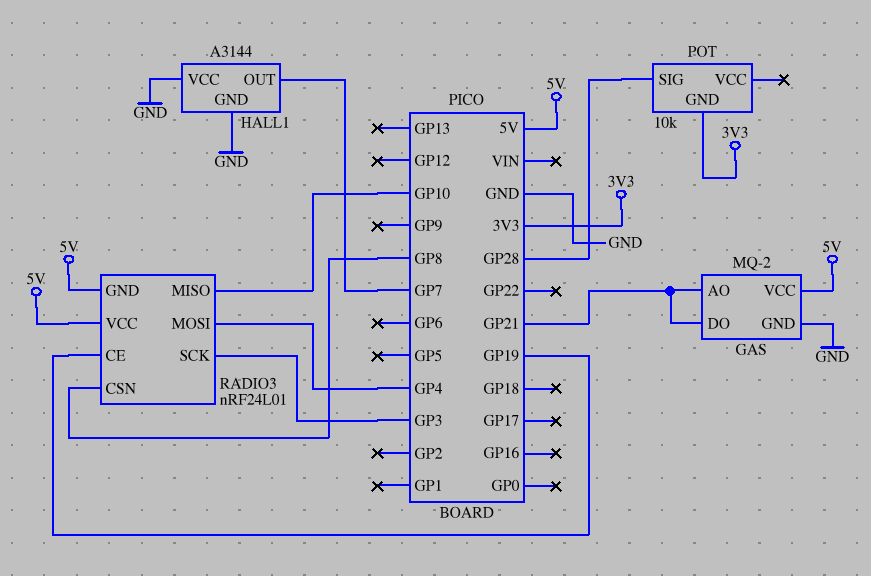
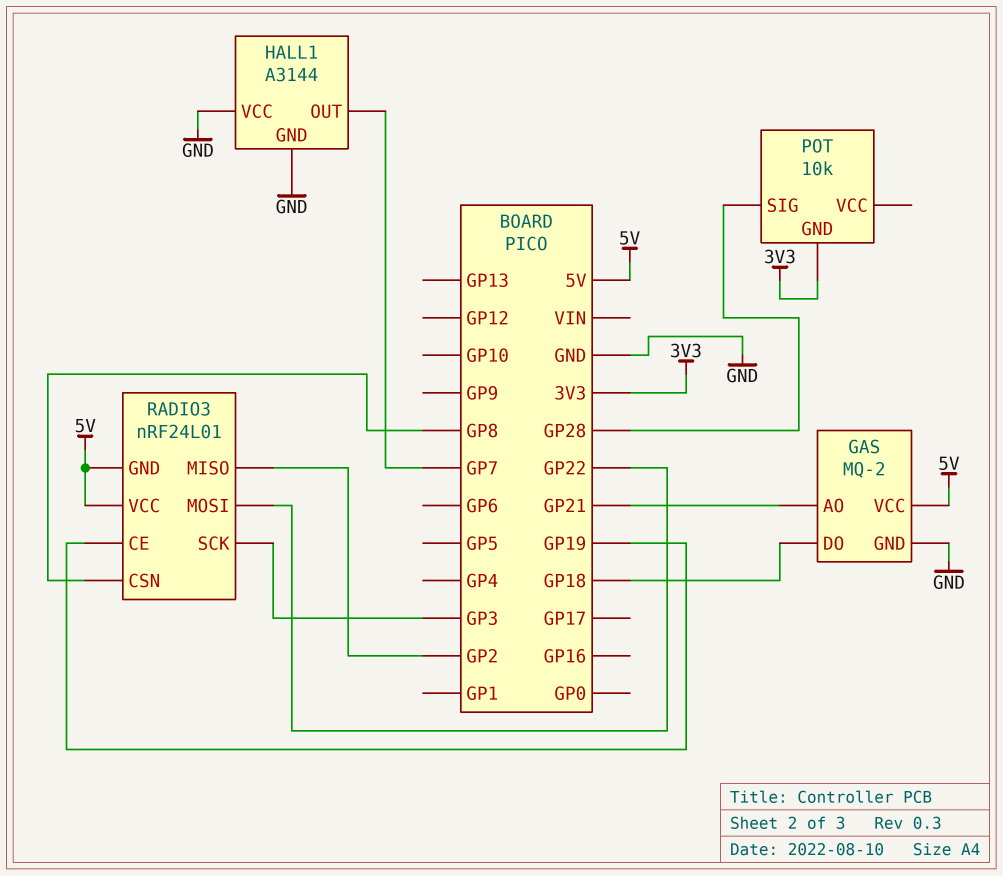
GAS pin DO: GP21 -> GP18
RADIO3 pin MISO: GP10 -> GP2
RADIO3 pin MOSI: GP4 -> GP22

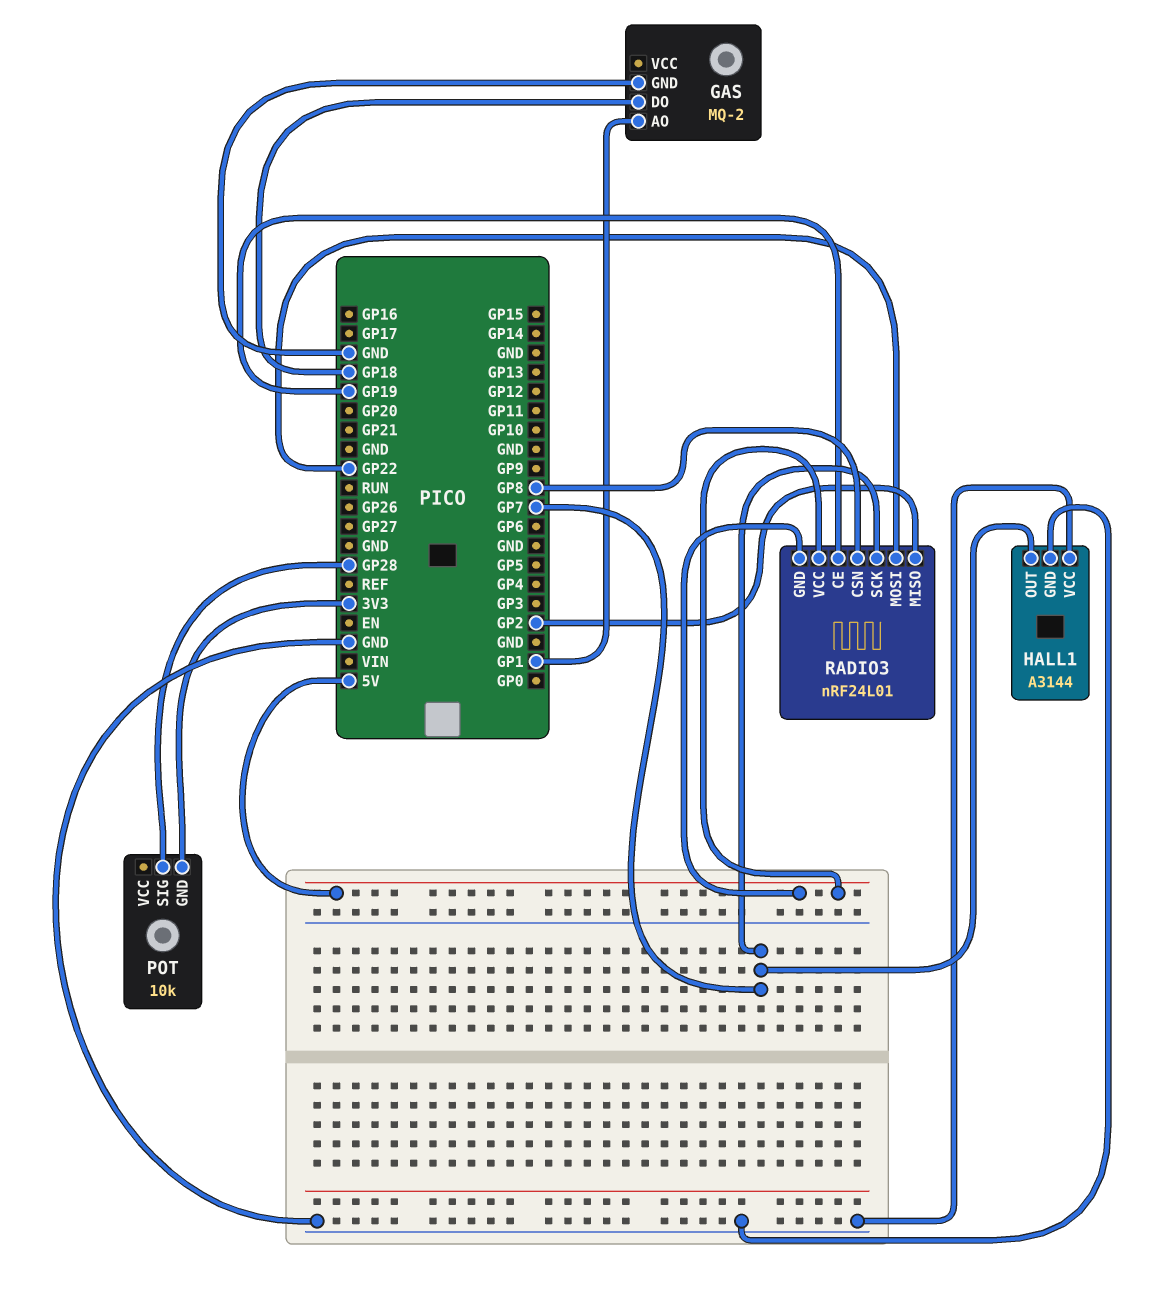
GAS pin AO: GP21 -> GP1
GAS pin VCC: 5V -> none
RADIO3 pin SCK: GP3 -> GP7

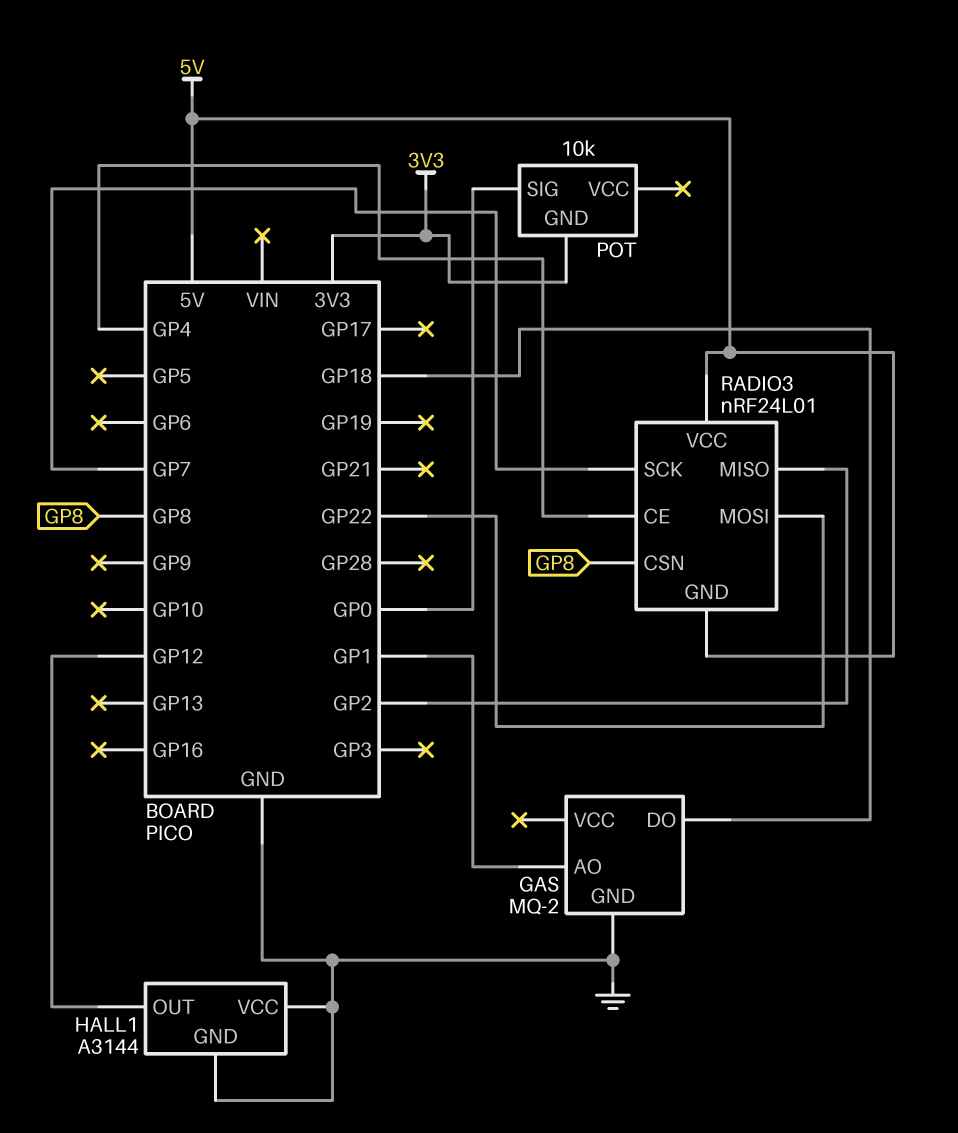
HALL1 pin OUT: GP7 -> GP12
POT pin SIG: GP28 -> GP0
RADIO3 pin CE: GP19 -> GP4

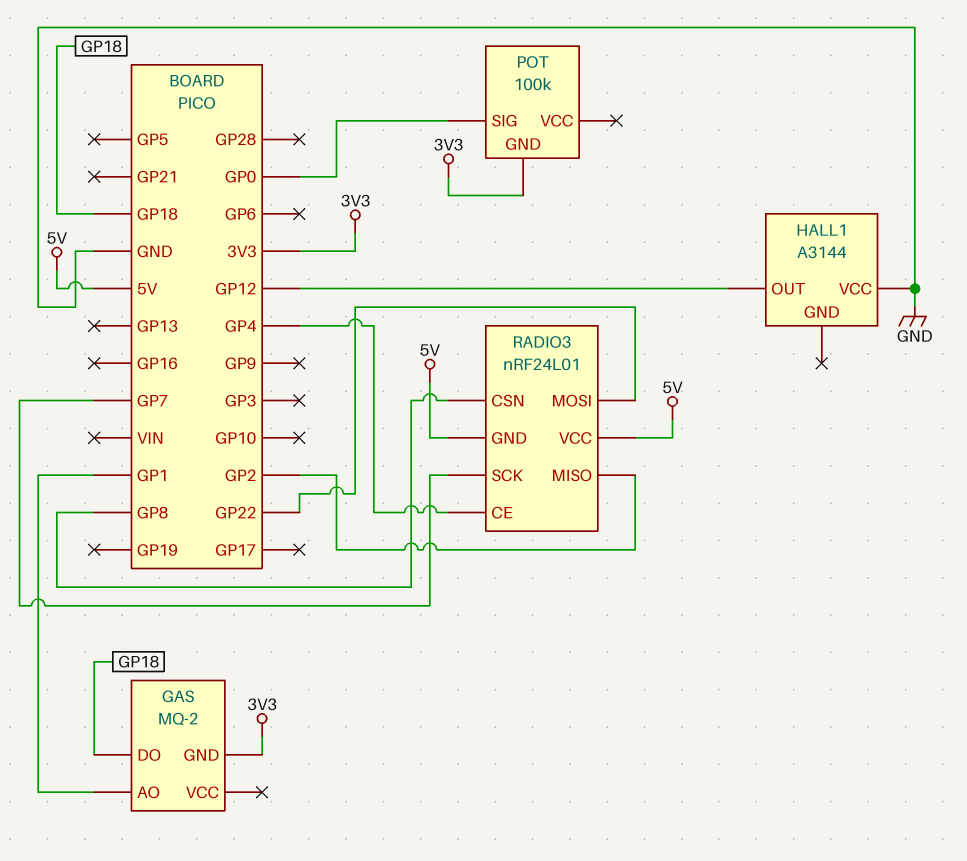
GAS pin GND: GND -> 3V3
HALL1 pin GND: GND -> none
POT: 10k -> 100k

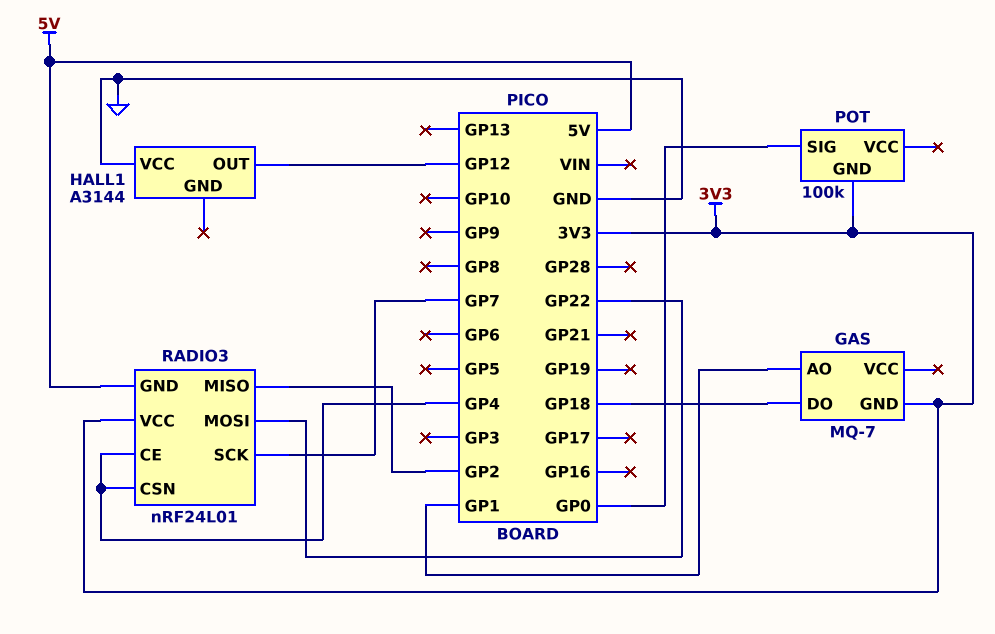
GAS: MQ-2 -> MQ-7
RADIO3 pin CSN: GP8 -> GP4
RADIO3 pin VCC: 5V -> 3V3

